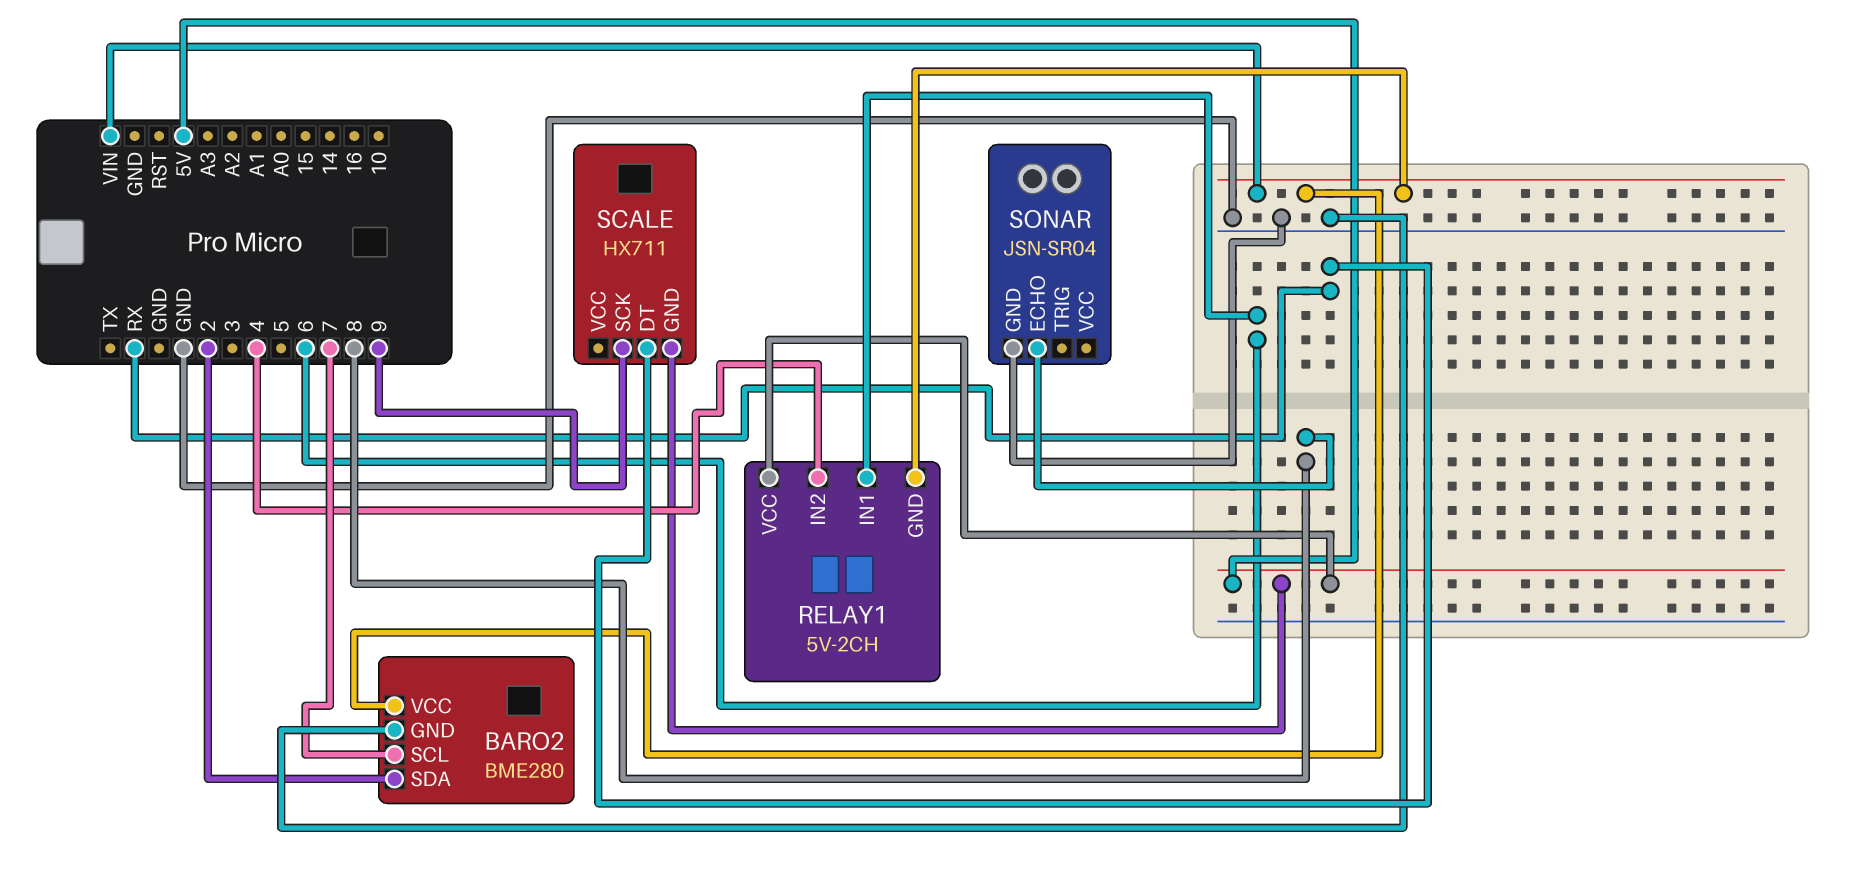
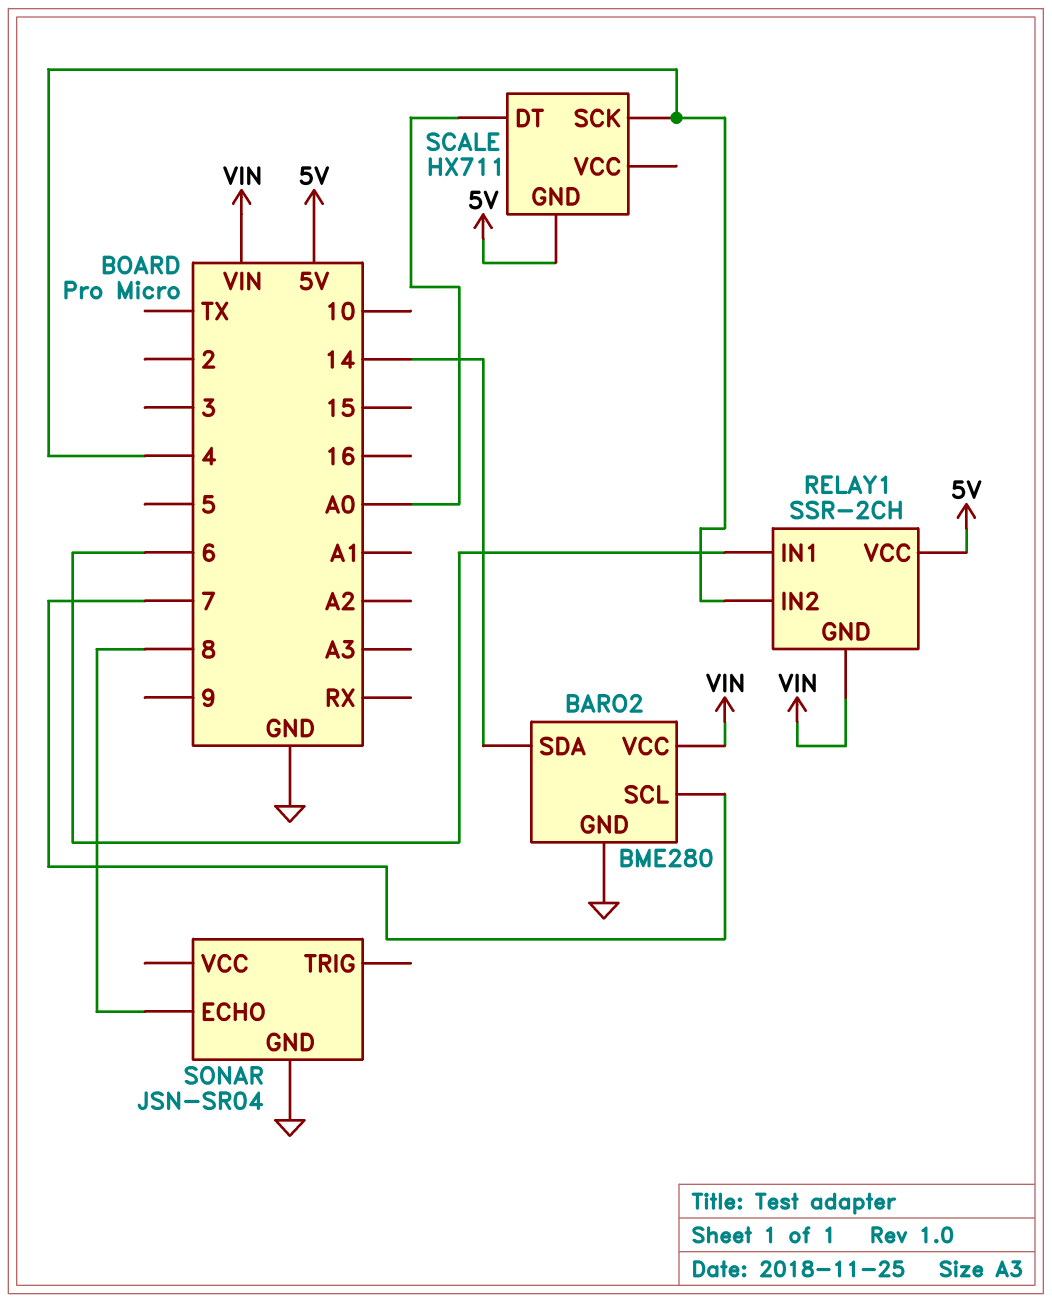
BARO2 pin SDA: 2 -> 14
RELAY1: 5V-2CH -> SSR-2CH
SCALE pin DT: RX -> A0
SCALE pin SCK: 9 -> 4

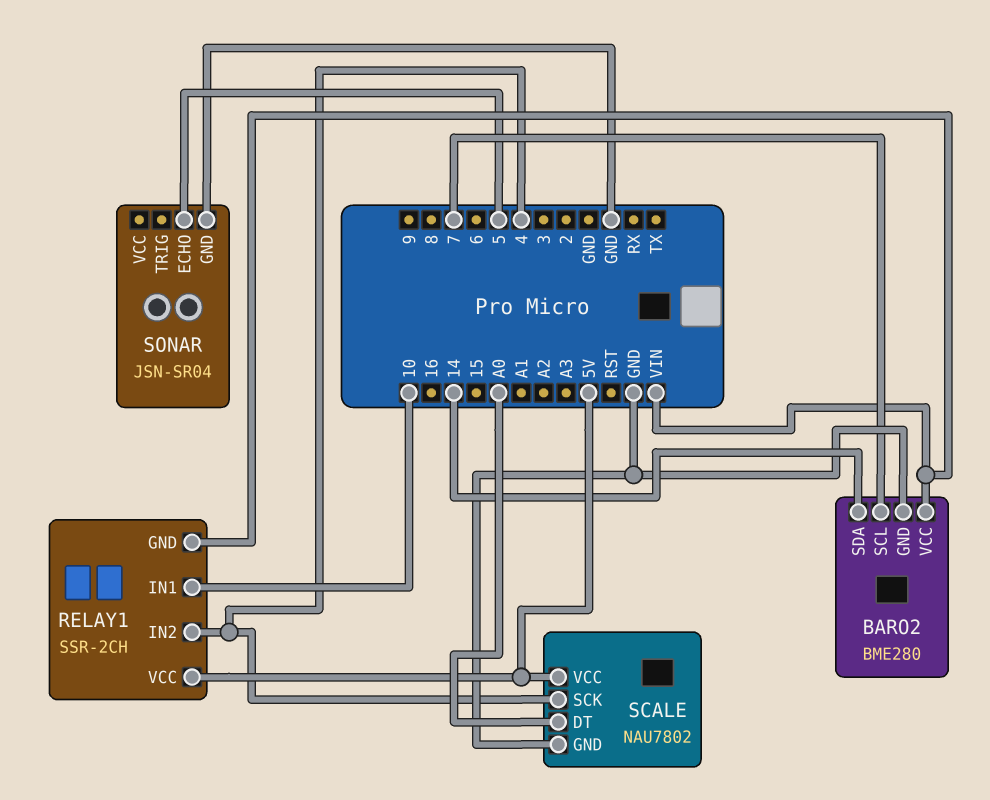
RELAY1 pin IN1: 6 -> 10
SCALE: HX711 -> NAU7802
SCALE pin GND: 5V -> GND
SCALE pin VCC: none -> 5V
SONAR pin ECHO: 8 -> 5

